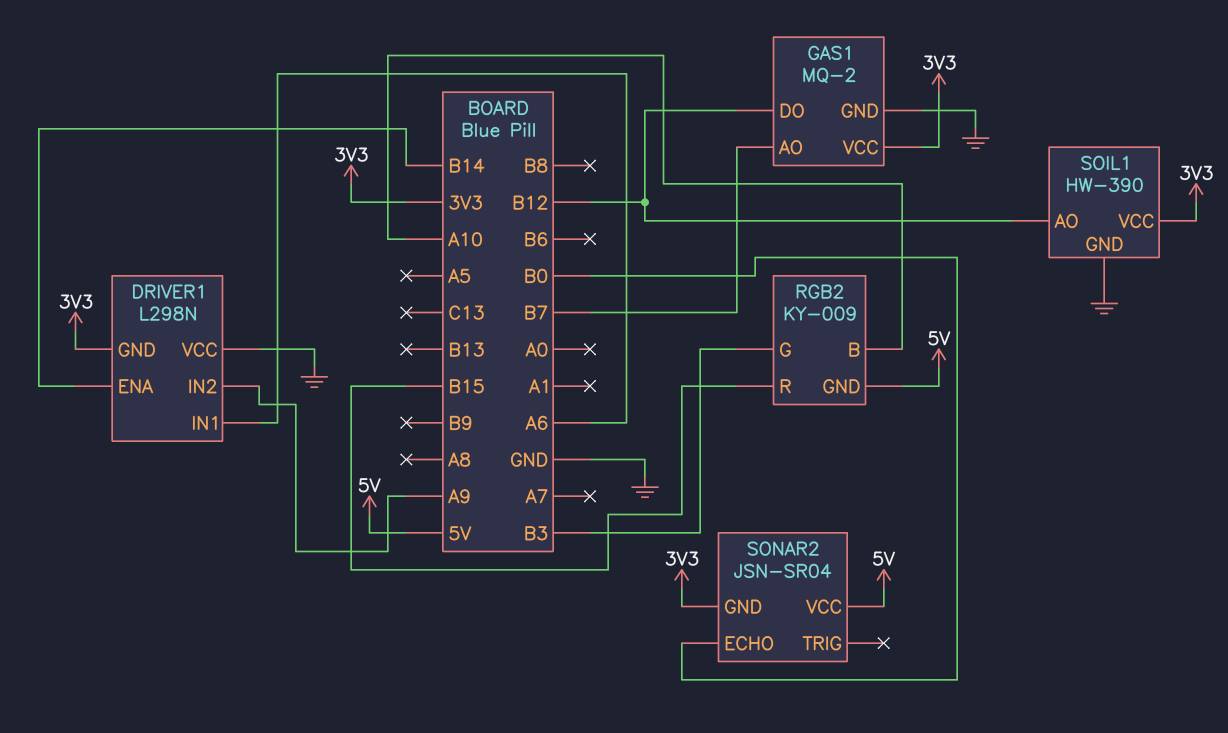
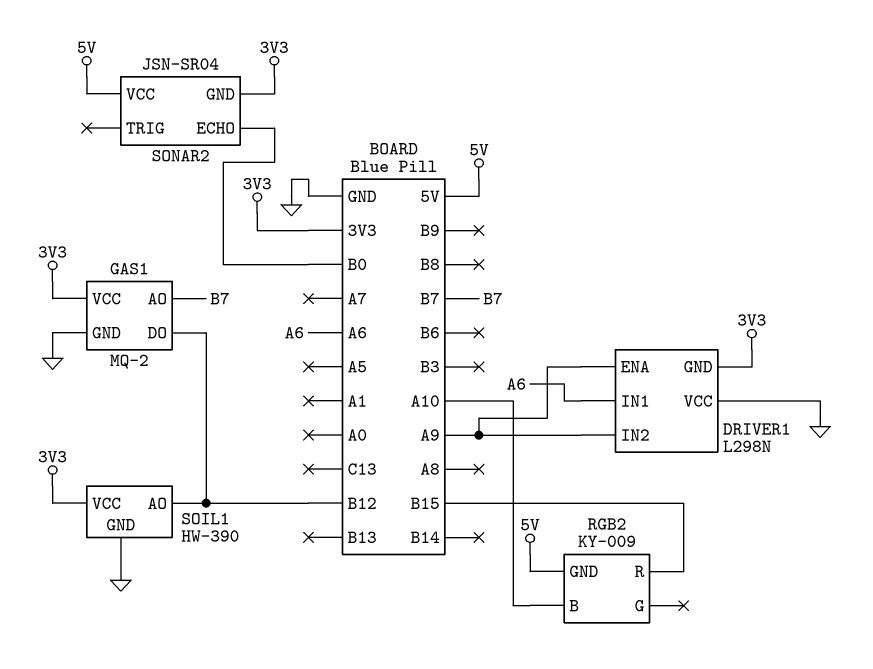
DRIVER1 pin ENA: B14 -> A9
RGB2 pin G: B3 -> none

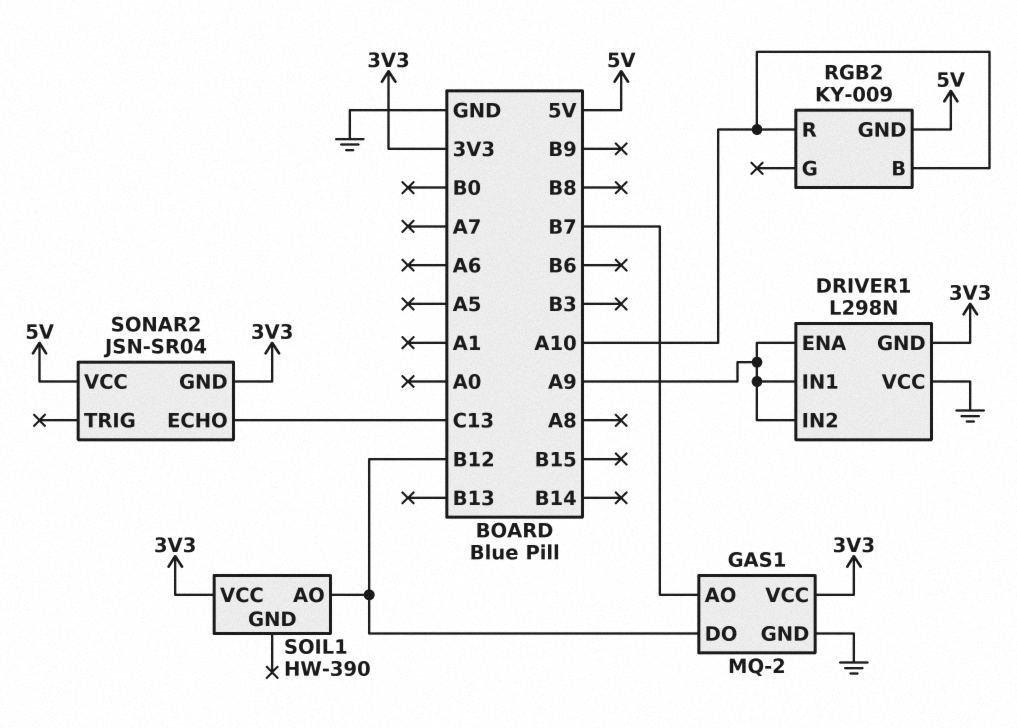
DRIVER1 pin IN1: A6 -> A9
RGB2 pin R: B15 -> A10
SOIL1 pin GND: GND -> none
SONAR2 pin ECHO: B0 -> C13

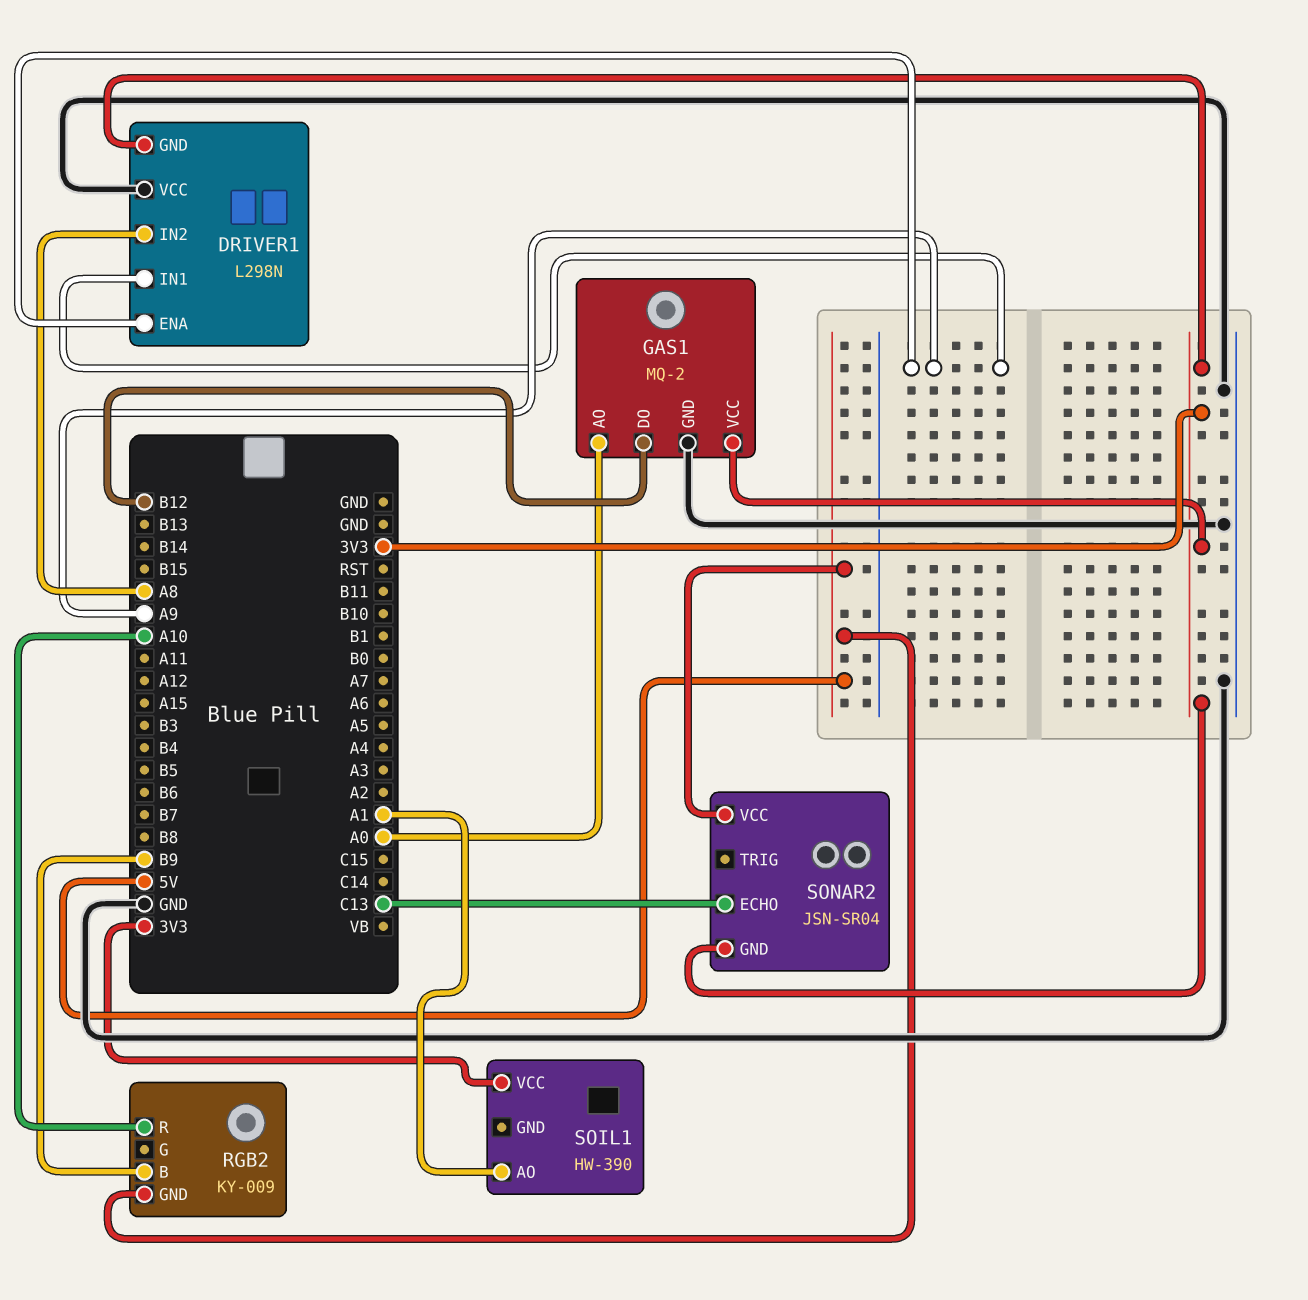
DRIVER1 pin IN2: A9 -> A8
GAS1 pin AO: B7 -> A0
RGB2 pin B: A10 -> B9
SOIL1 pin AO: B12 -> A1

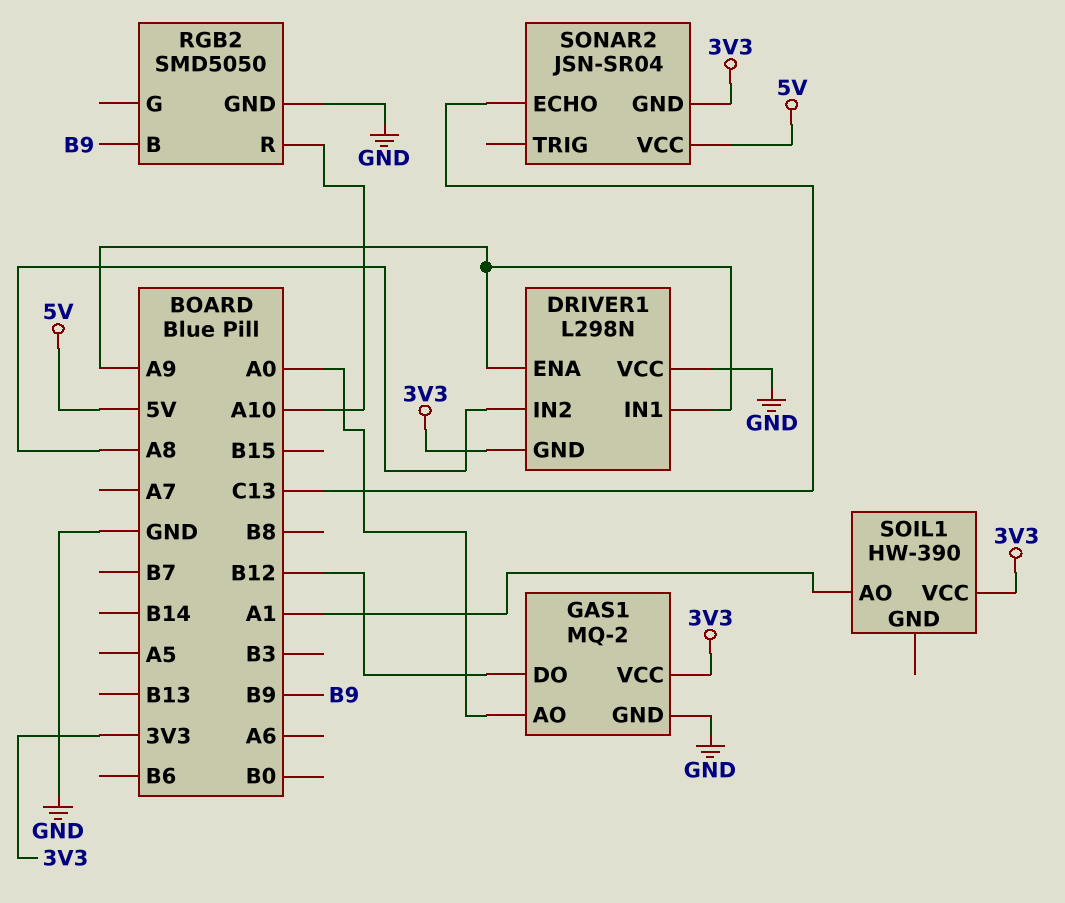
RGB2: KY-009 -> SMD5050
RGB2 pin GND: 5V -> GND

